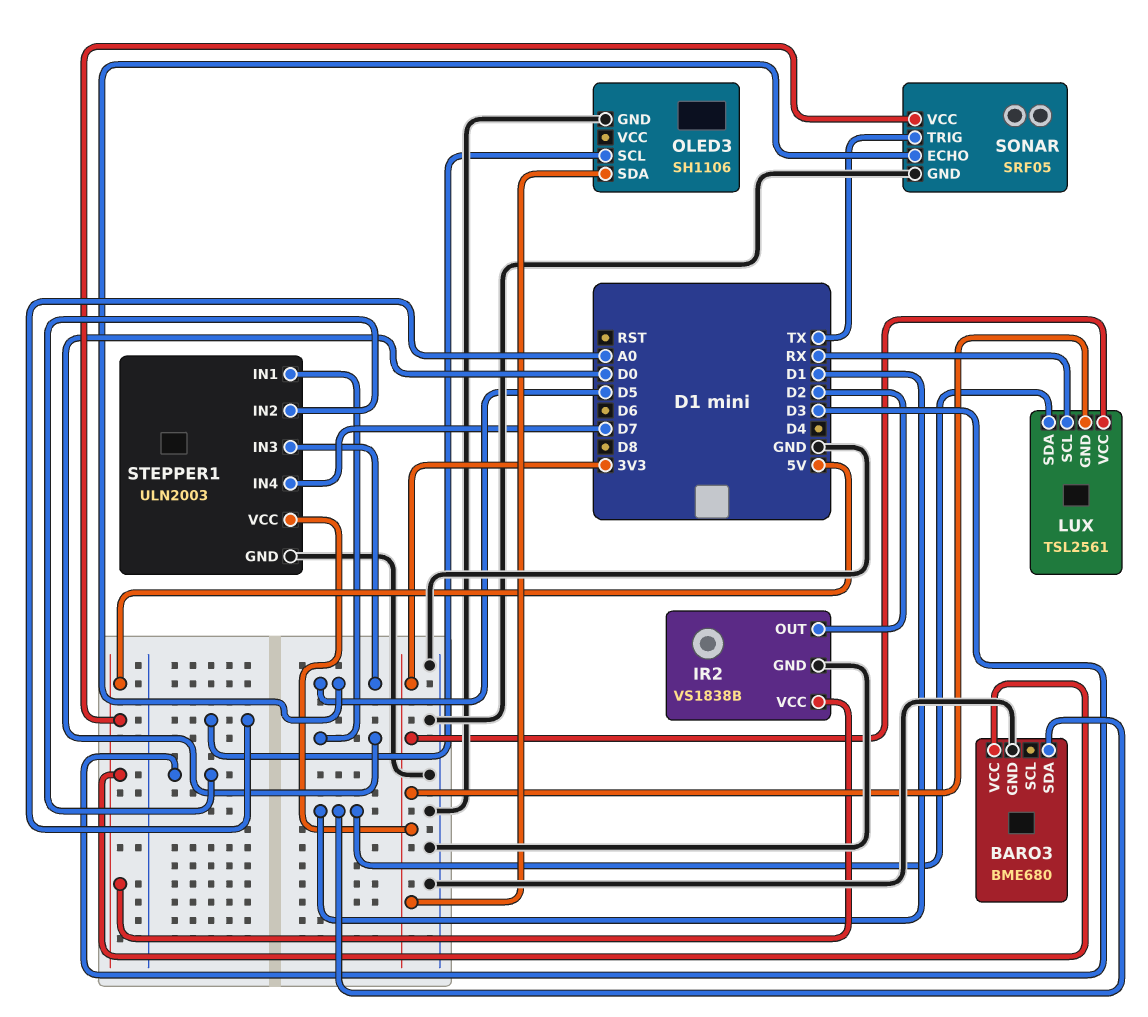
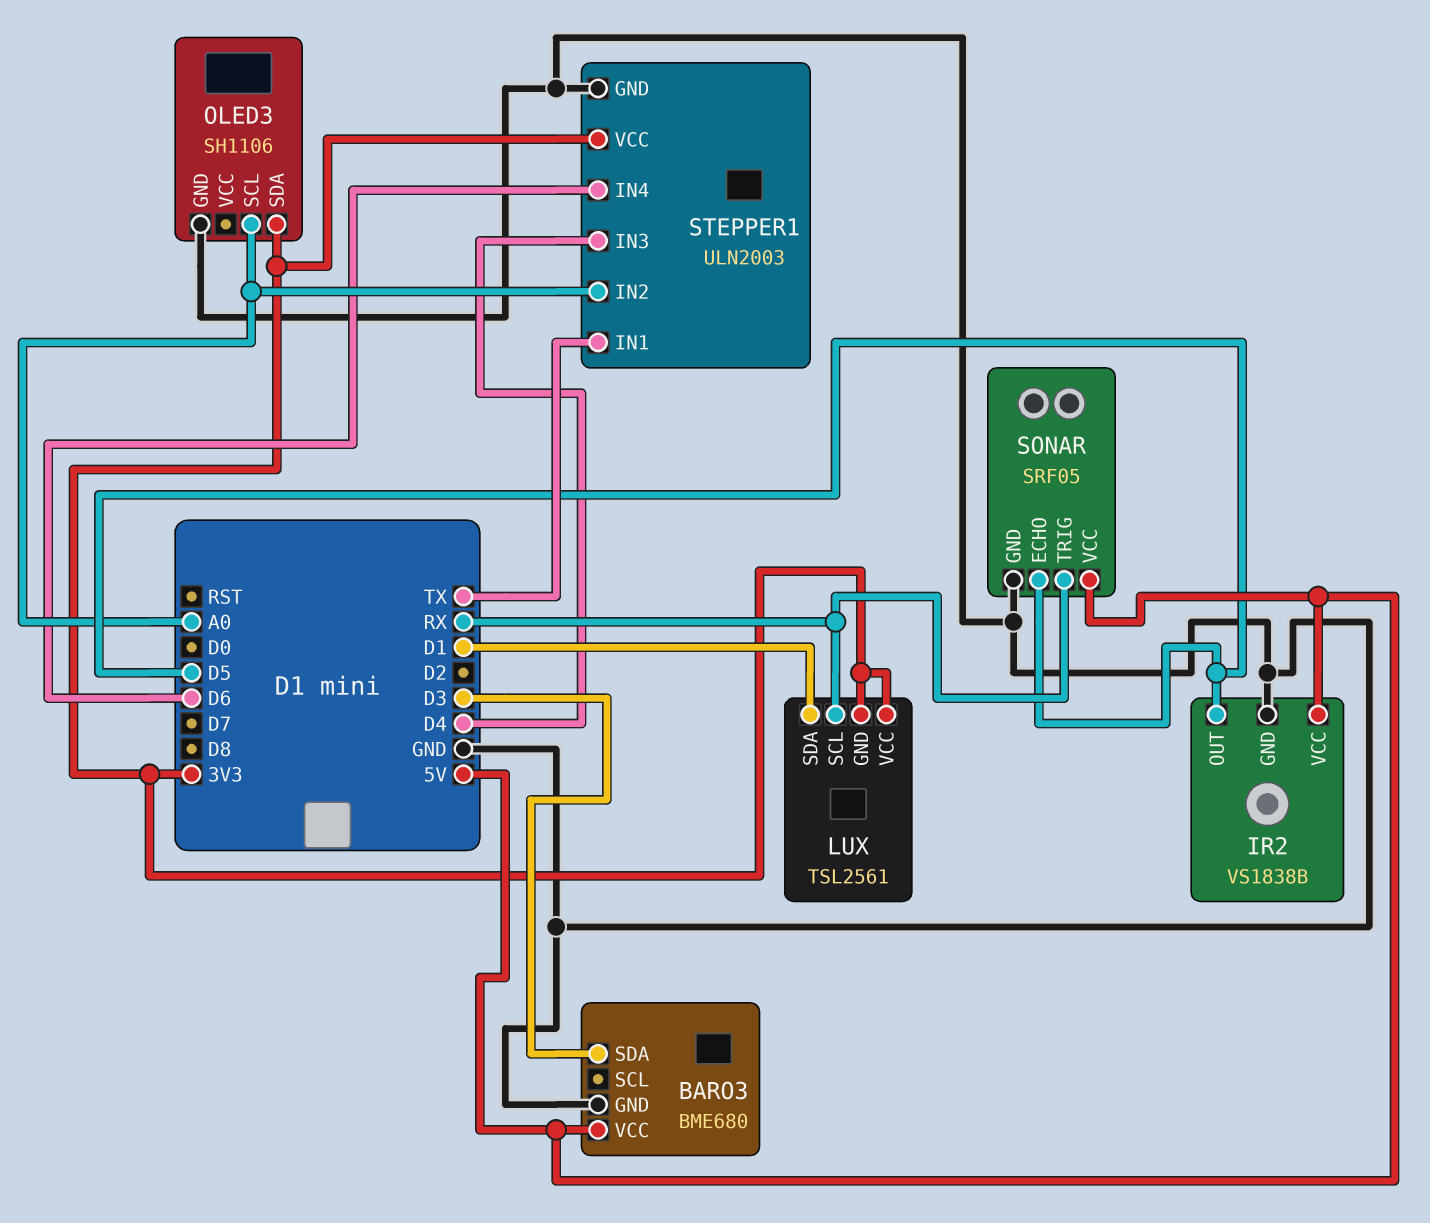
BARO3 pin SDA: D1 -> D3
IR2 pin OUT: D2 -> D5
SONAR pin TRIG: TX -> RX
STEPPER1 pin IN1: D0 -> TX
STEPPER1 pin IN2: D3 -> A0
STEPPER1 pin IN3: D5 -> D4
STEPPER1 pin IN4: D7 -> D6

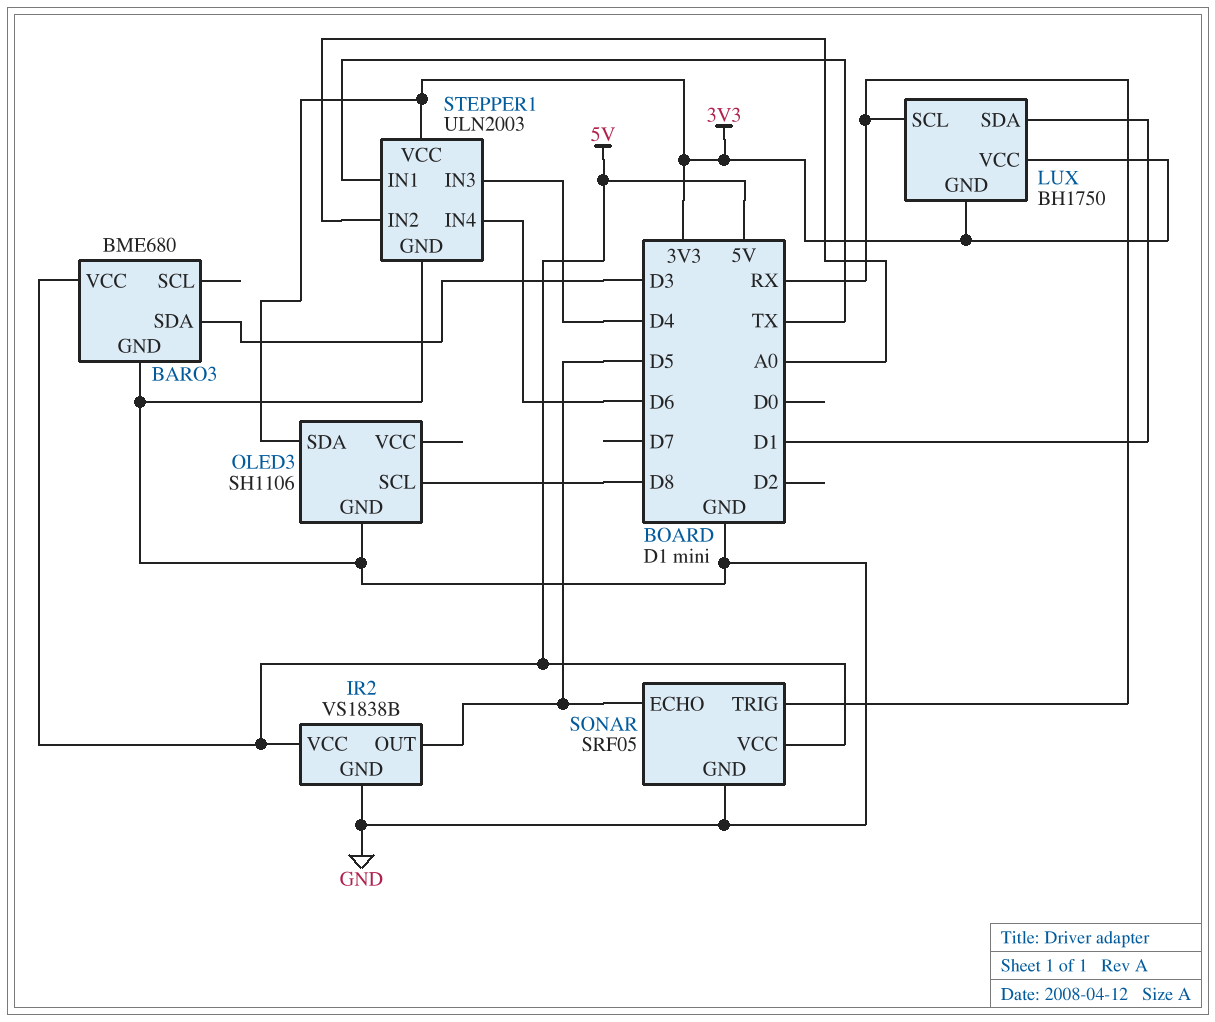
LUX: TSL2561 -> BH1750
OLED3 pin SCL: A0 -> D8

